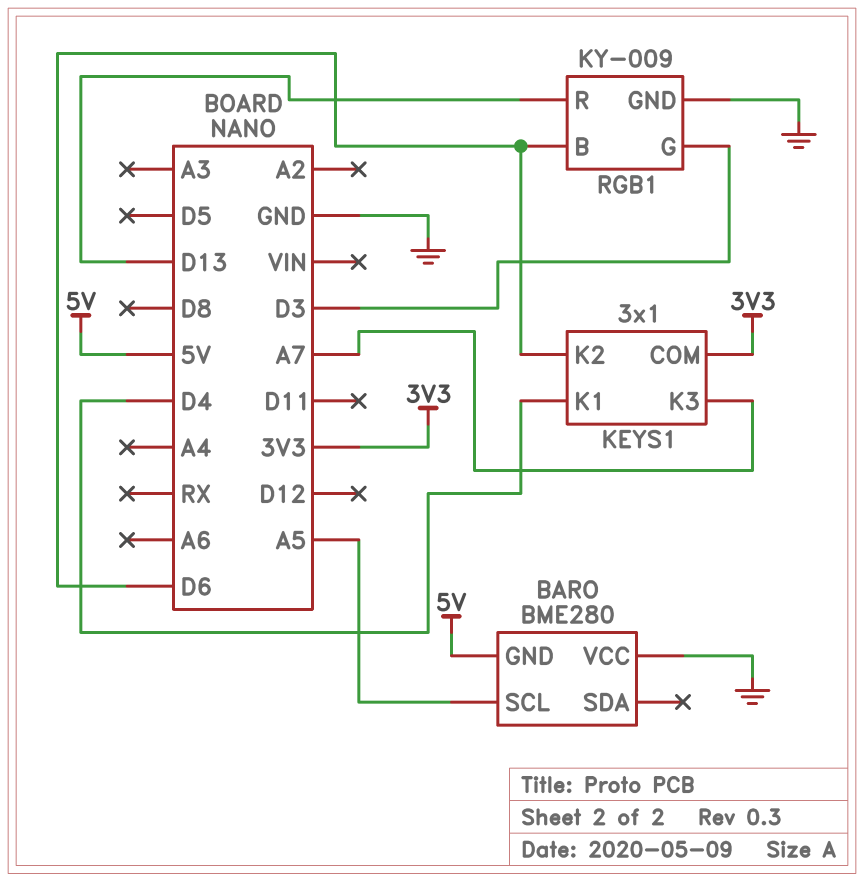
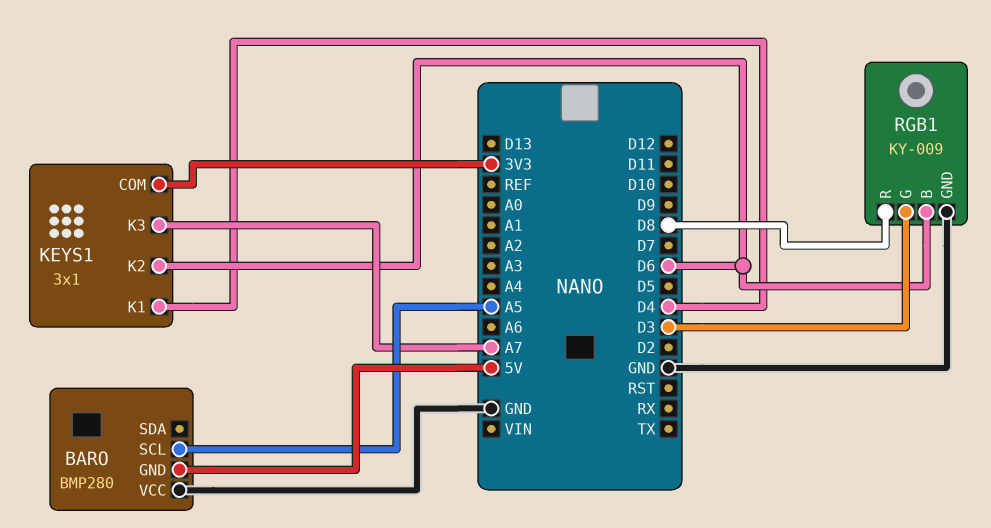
BARO: BME280 -> BMP280
RGB1 pin R: D13 -> D8

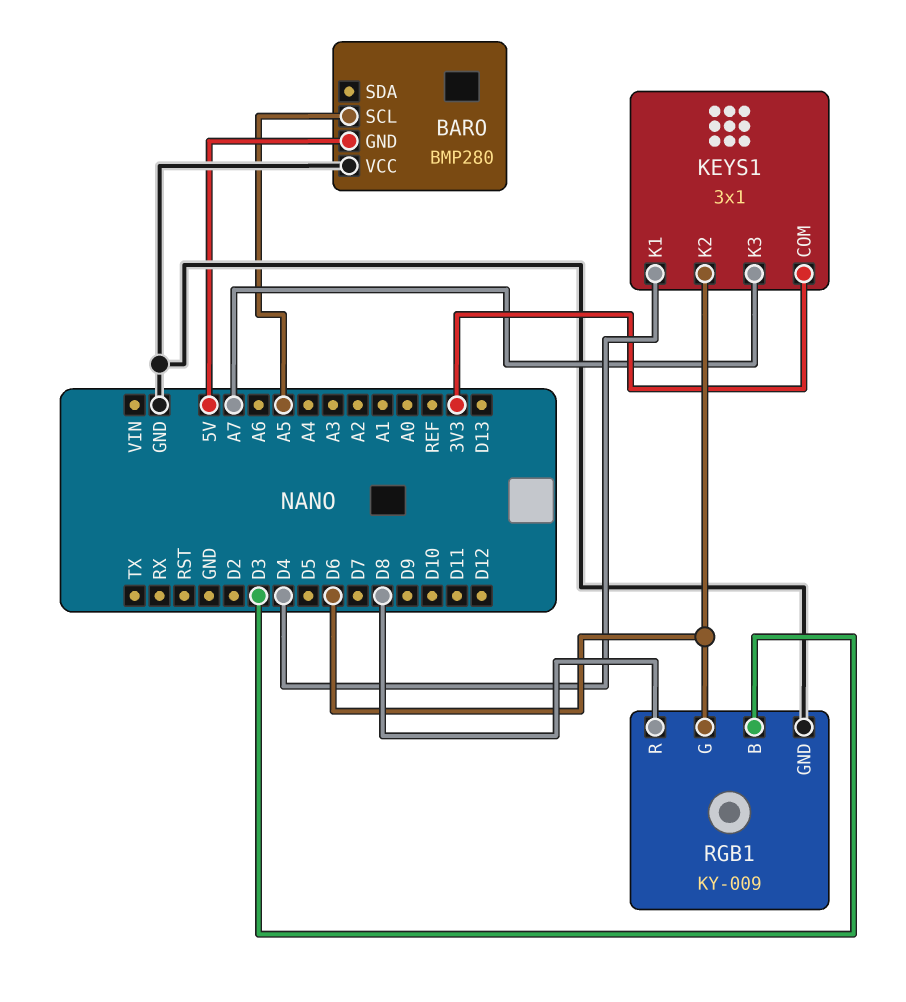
RGB1 pin B: D6 -> D3
RGB1 pin G: D3 -> D6

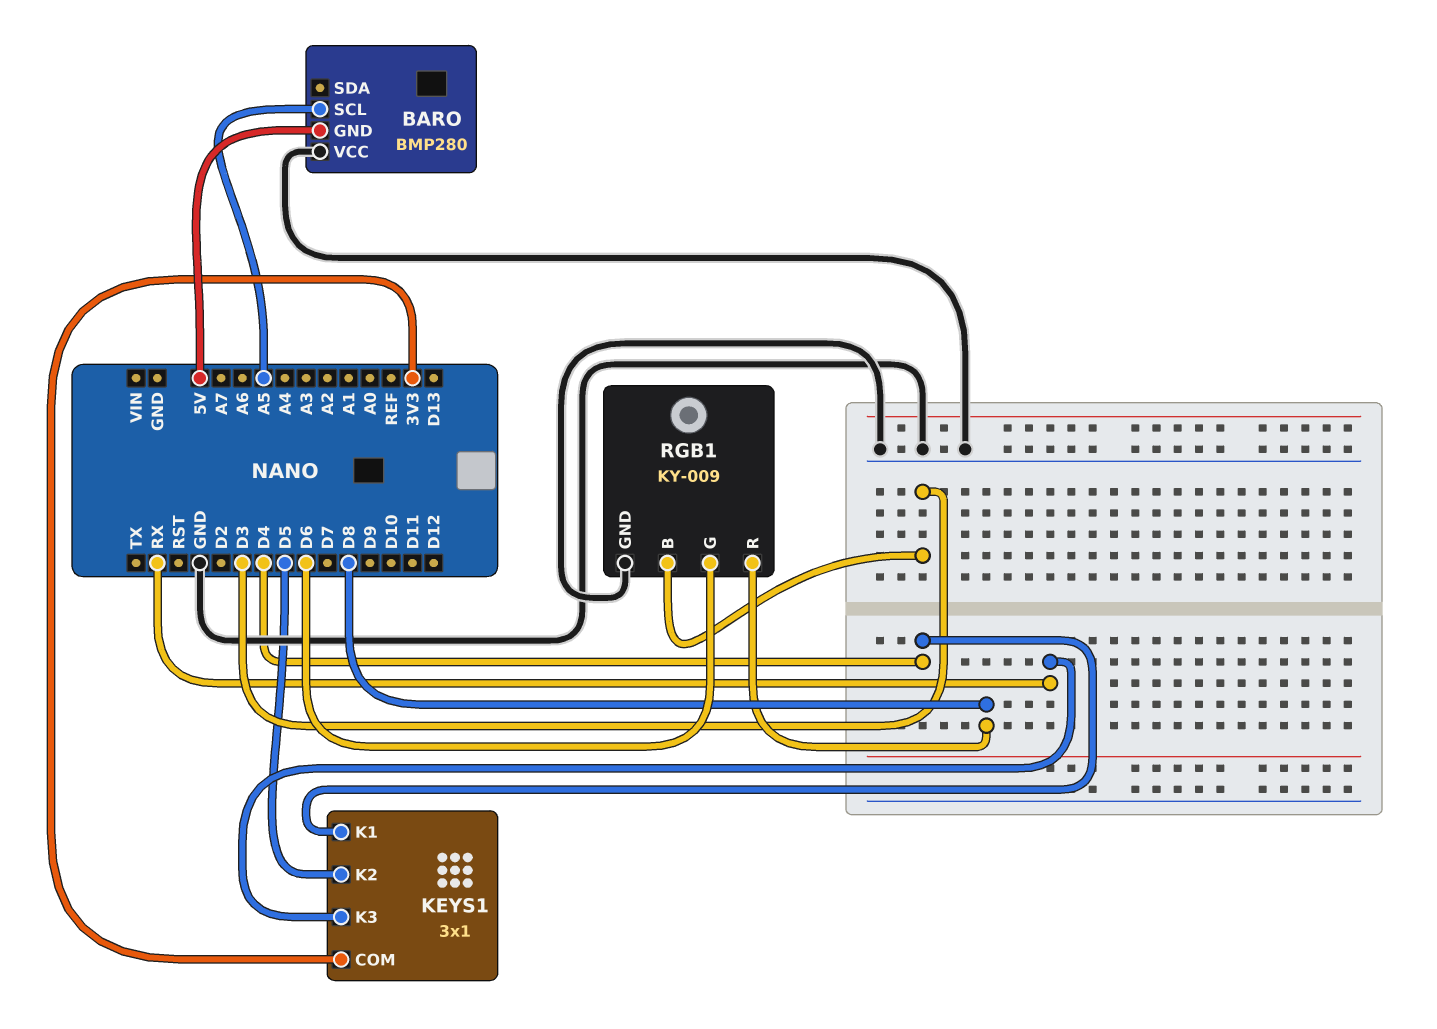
KEYS1 pin K2: D6 -> D5
KEYS1 pin K3: A7 -> RX

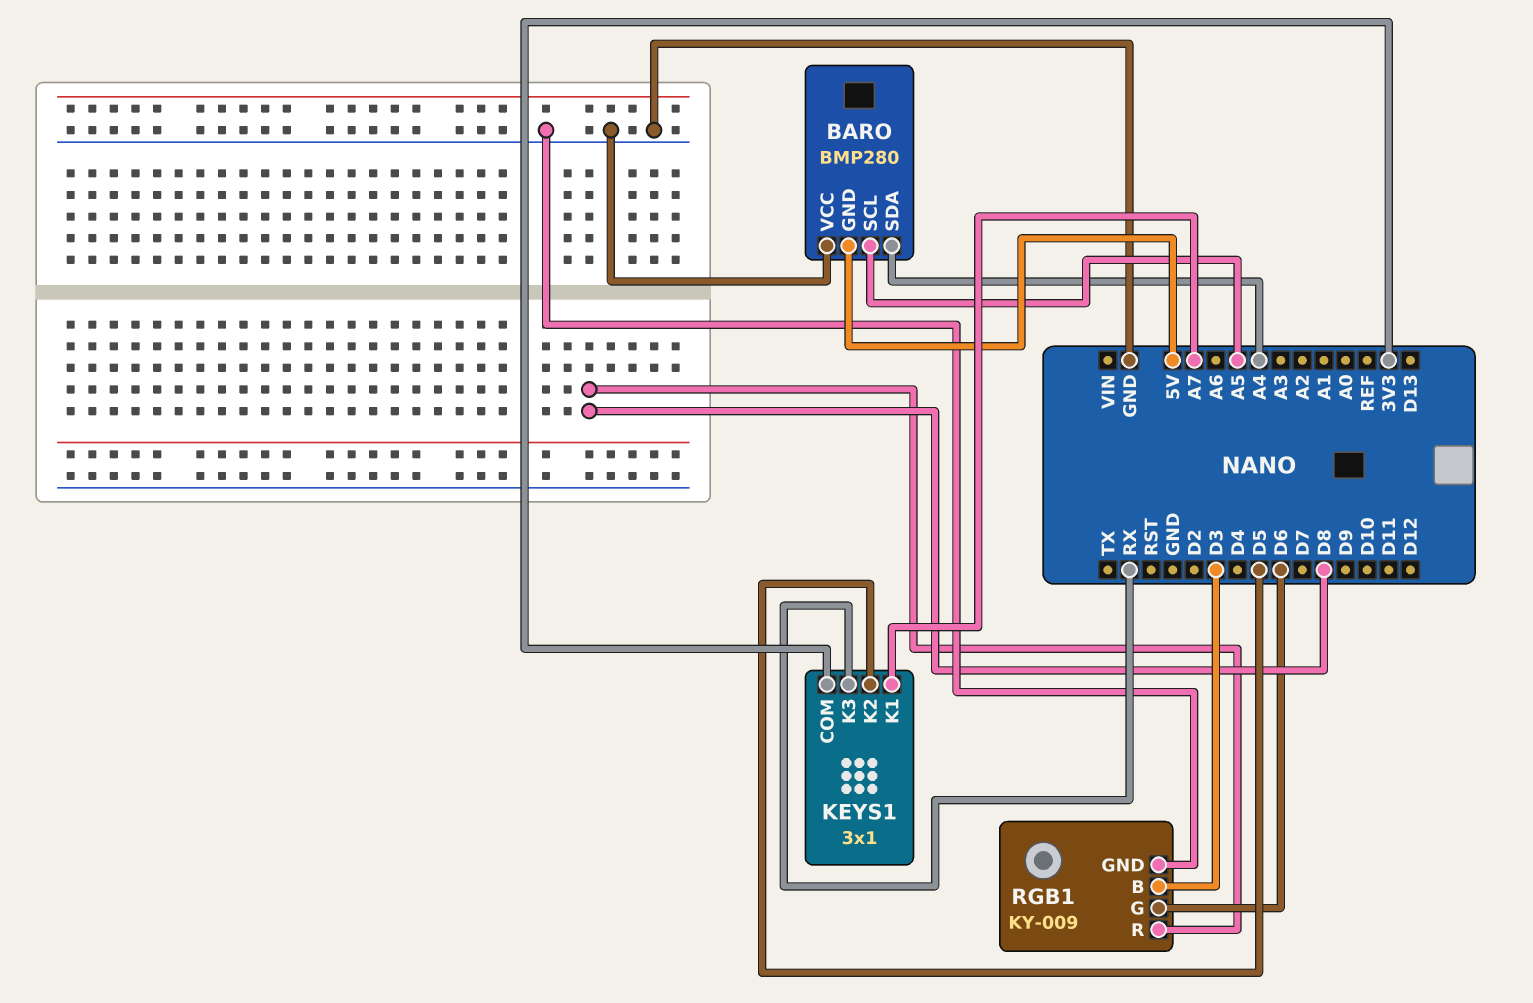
BARO pin SDA: none -> A4
KEYS1 pin K1: D4 -> A7

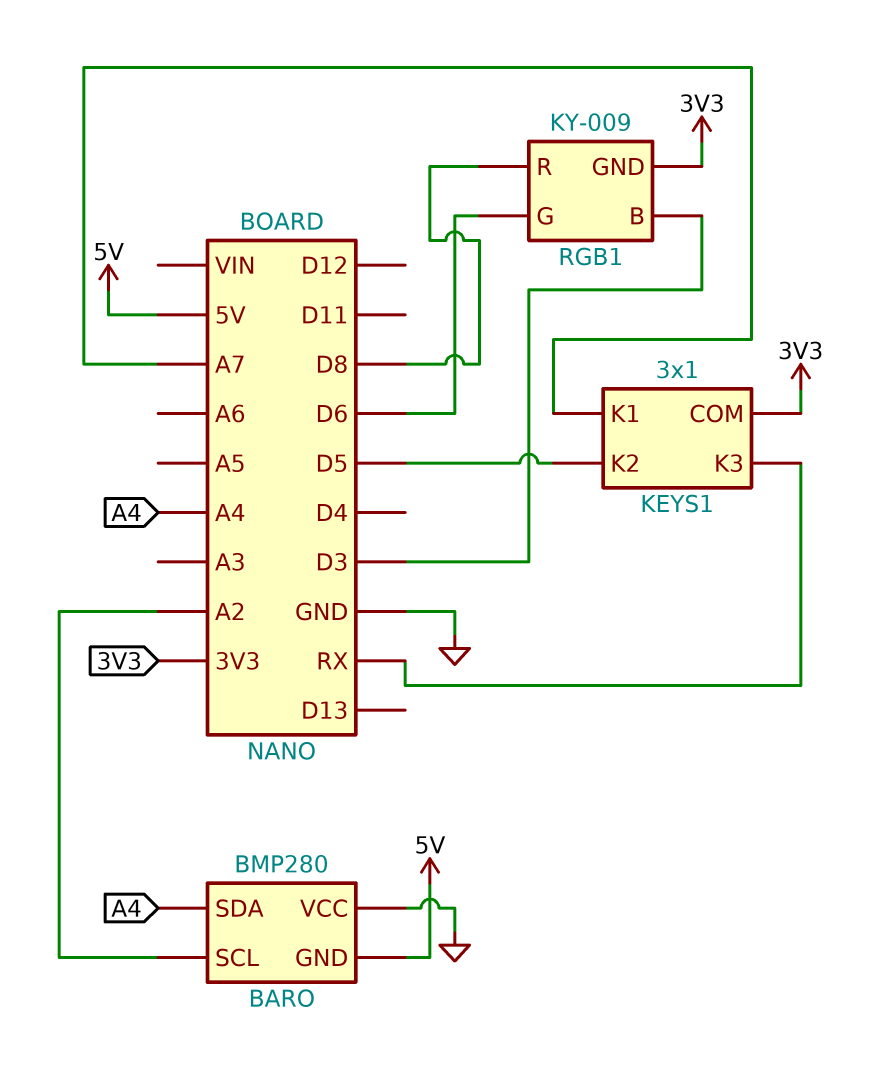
BARO pin SCL: A5 -> A2
RGB1 pin GND: GND -> 3V3

